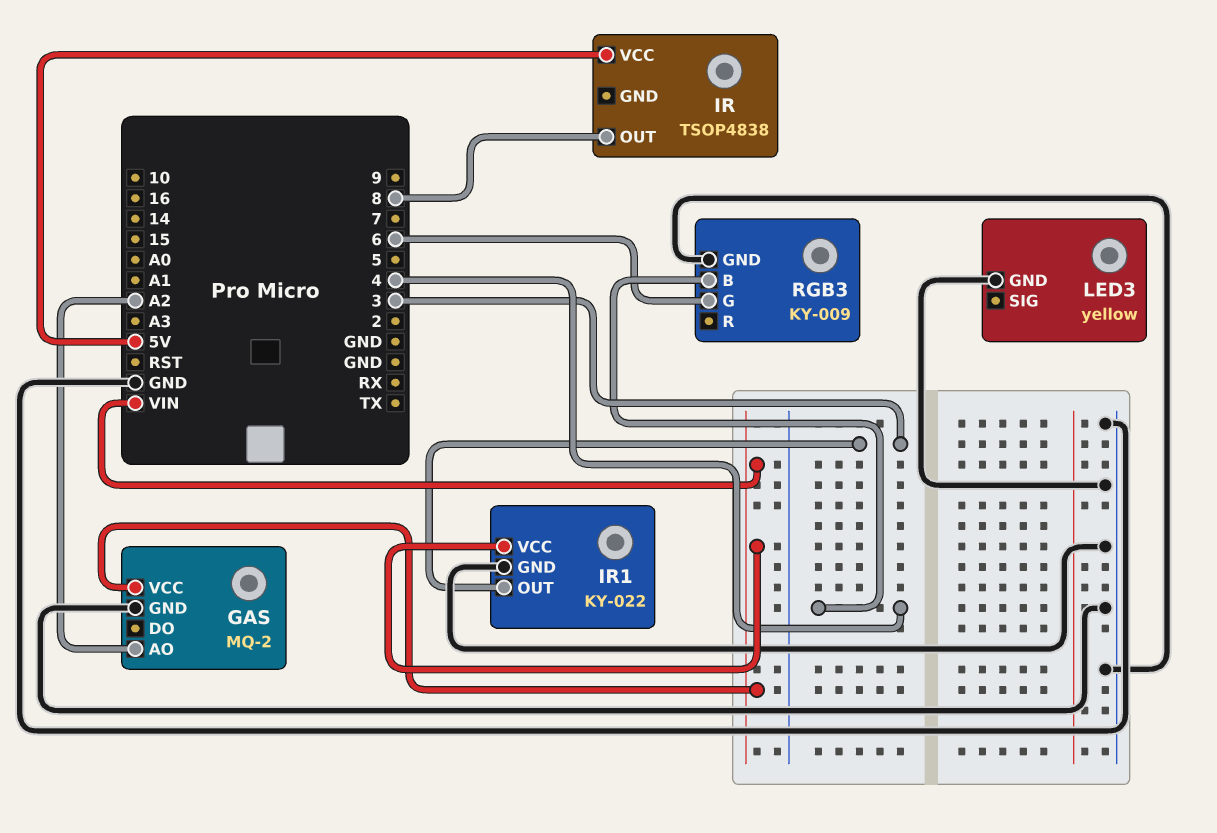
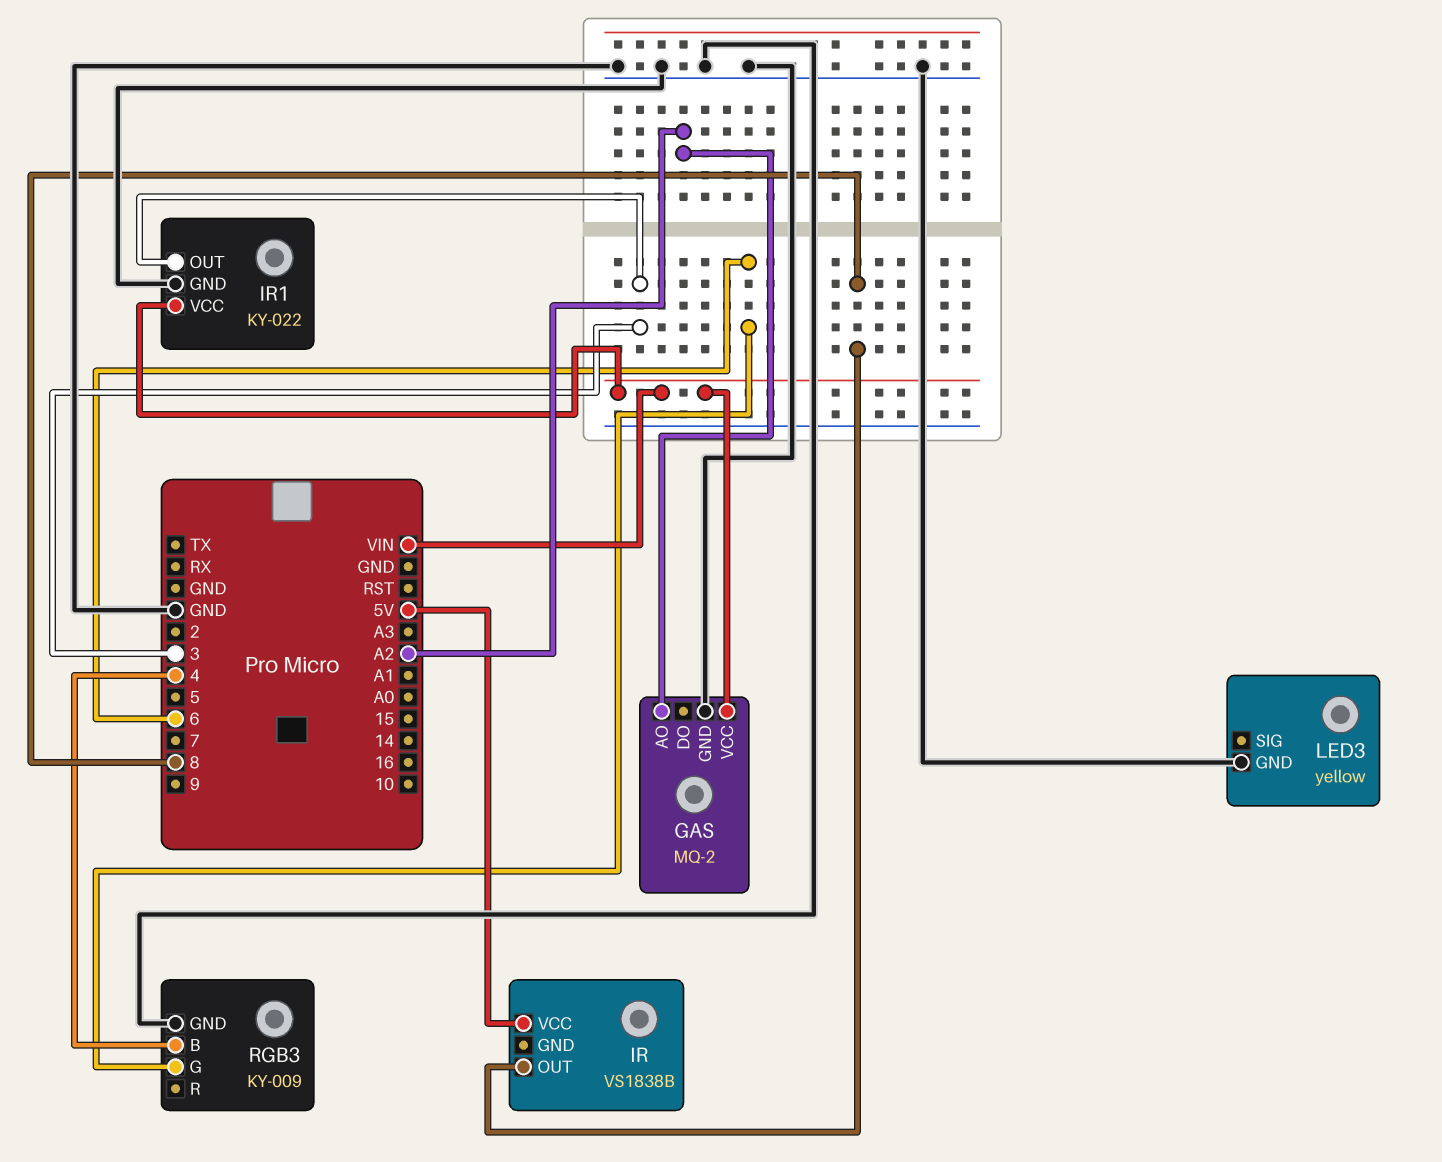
IR: TSOP4838 -> VS1838B

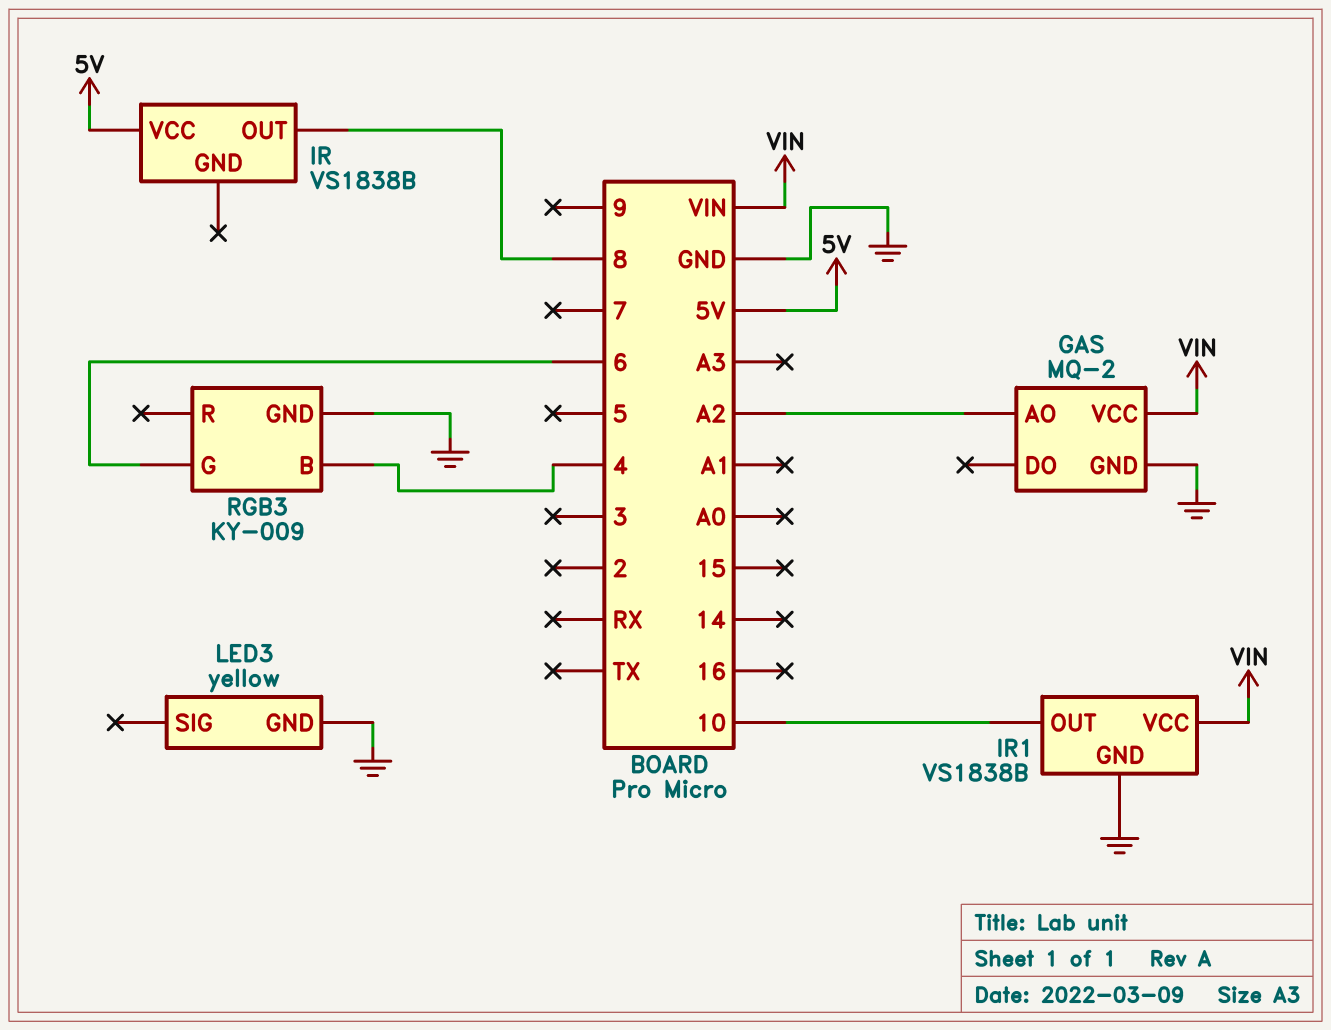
IR1: KY-022 -> VS1838B
IR1 pin OUT: 3 -> 10

